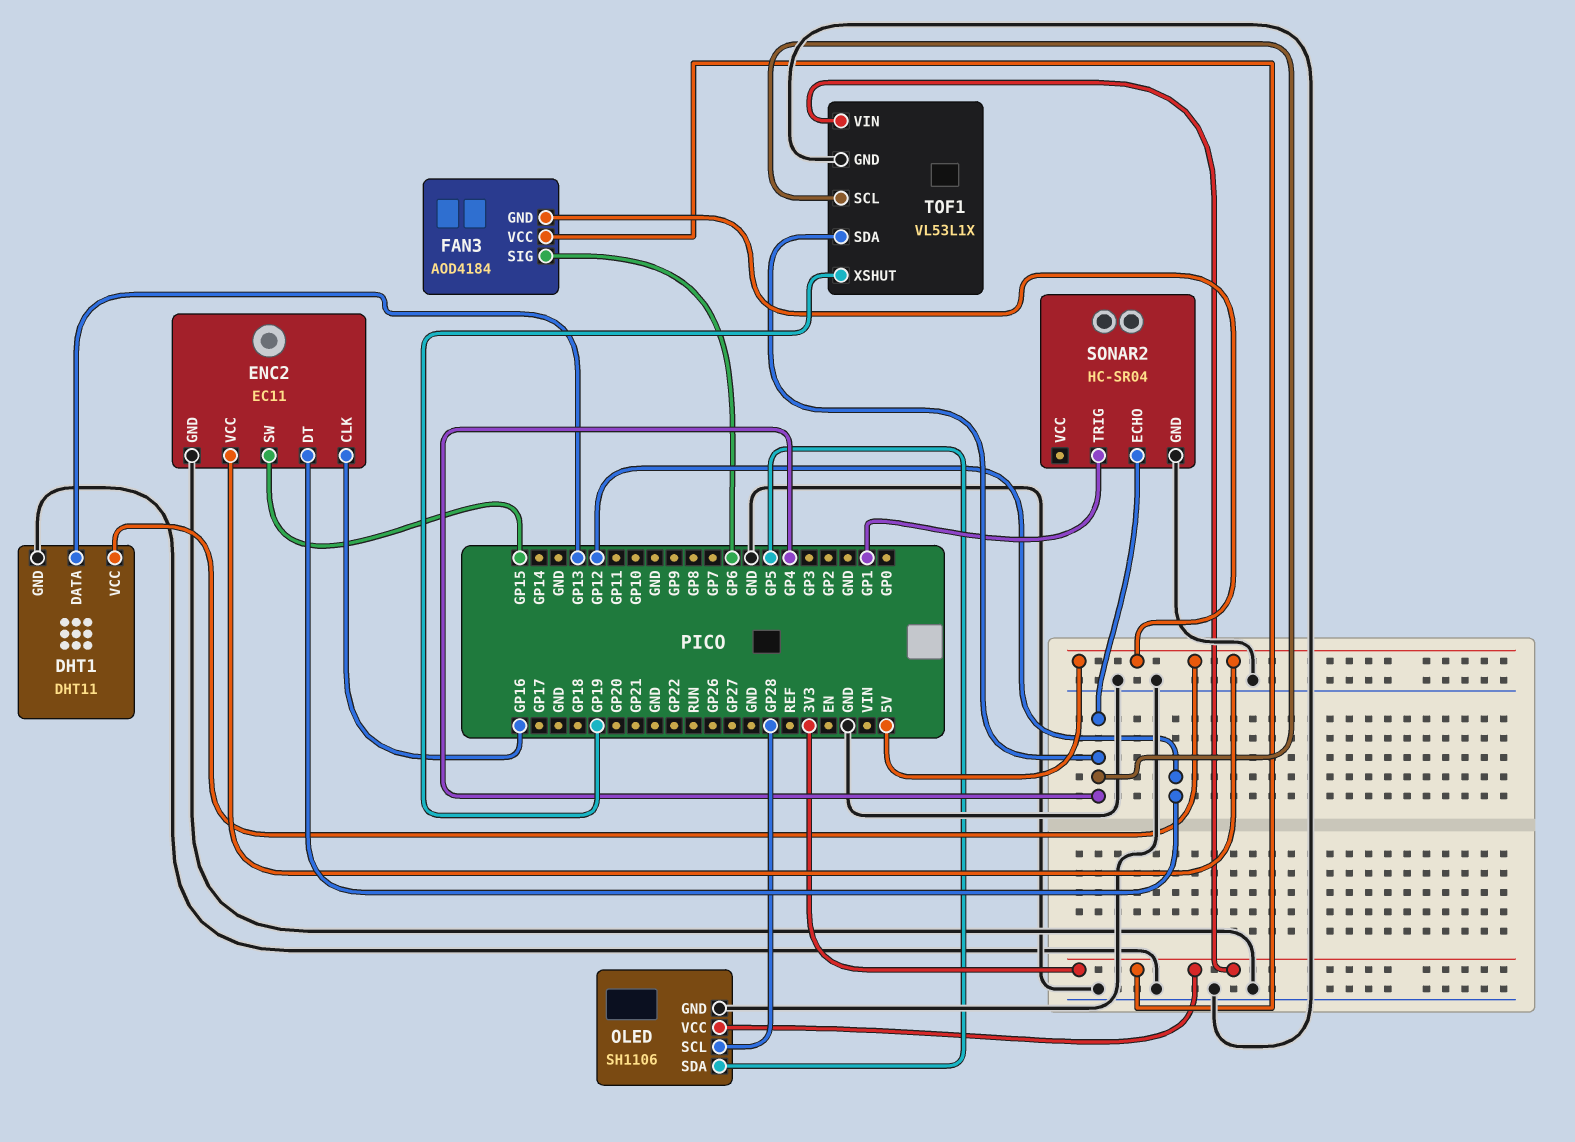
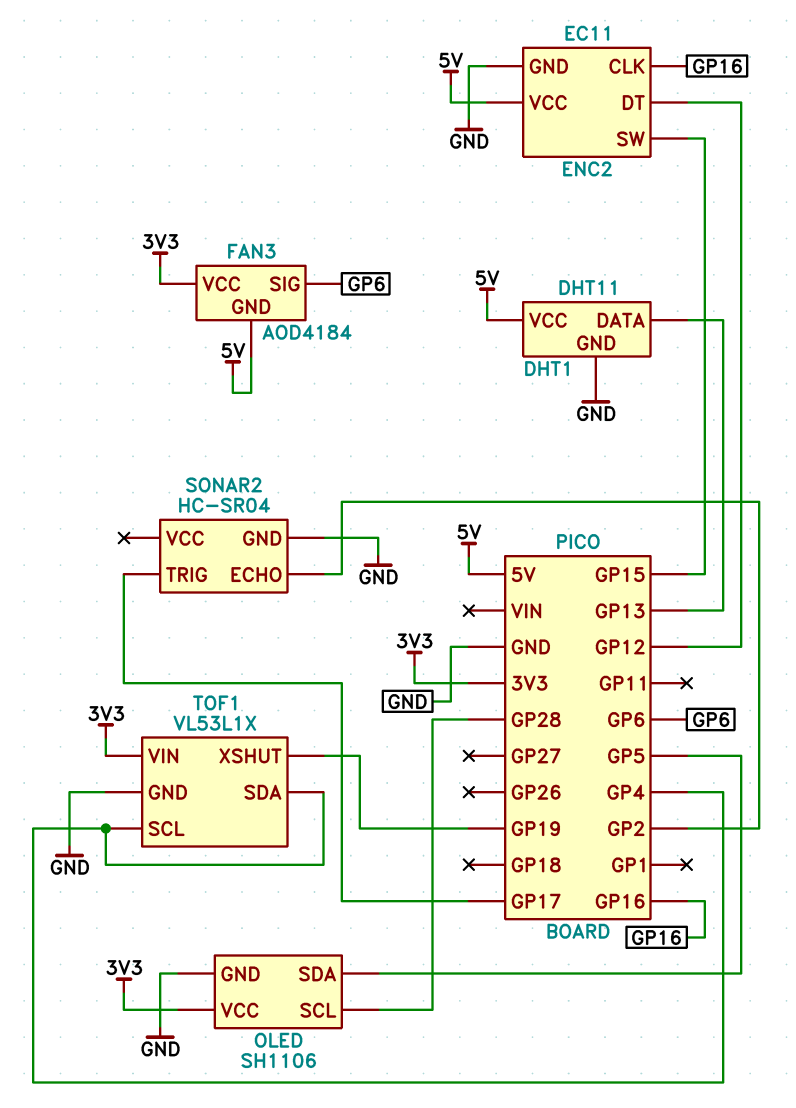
SONAR2 pin ECHO: GP4 -> GP2
SONAR2 pin TRIG: GP1 -> GP17

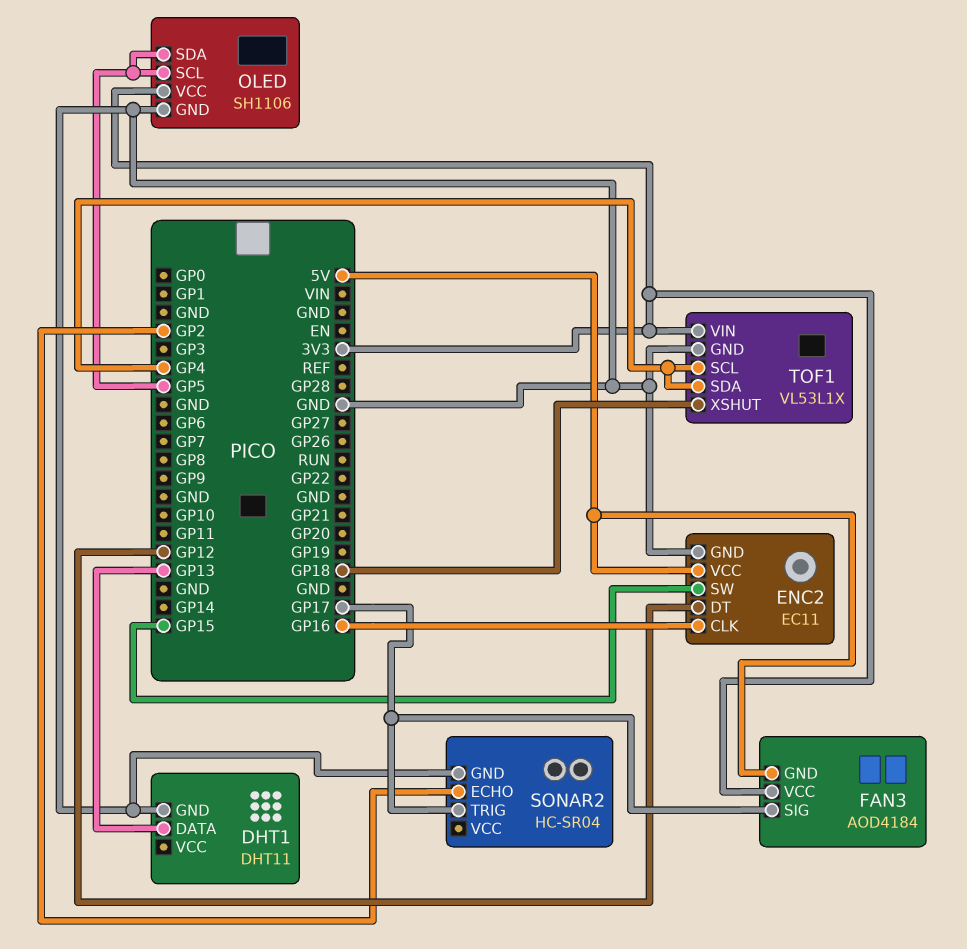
DHT1 pin VCC: 5V -> none
FAN3 pin SIG: GP6 -> GP17
OLED pin SCL: GP28 -> GP5
TOF1 pin XSHUT: GP19 -> GP18

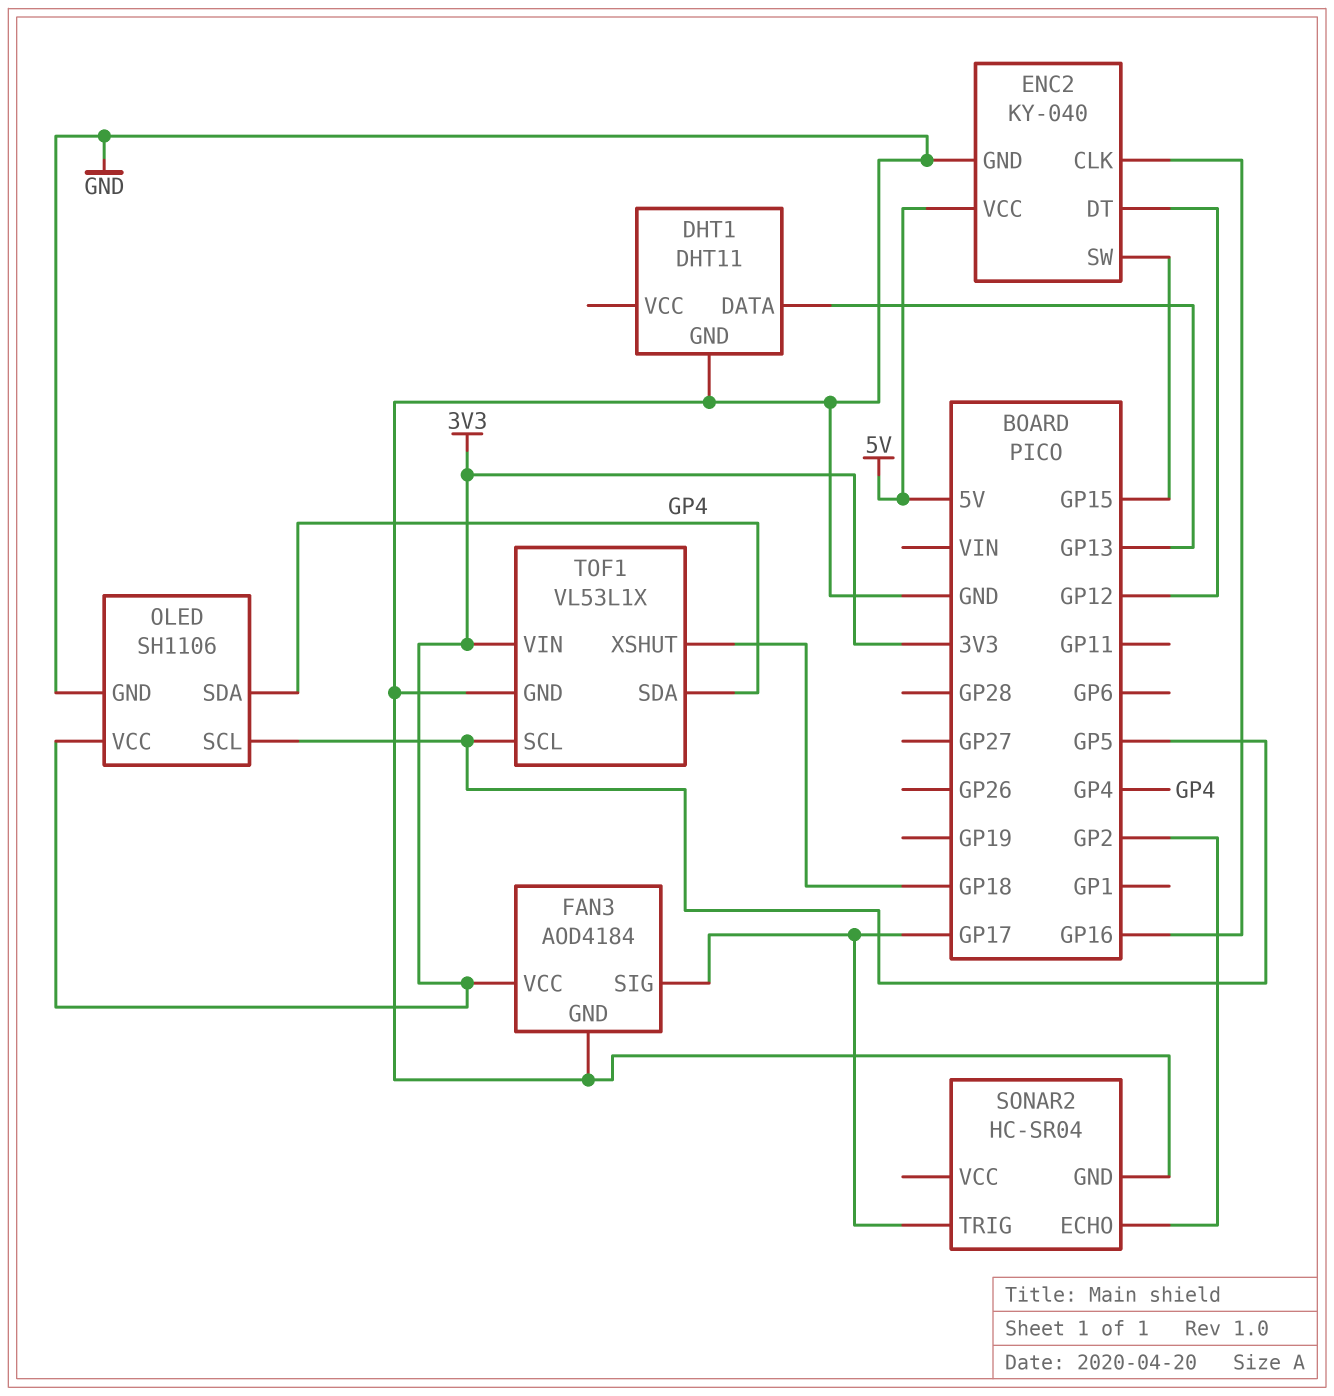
ENC2: EC11 -> KY-040
FAN3 pin GND: 5V -> GND
OLED pin SDA: GP5 -> GP4
TOF1 pin SCL: GP4 -> GP5

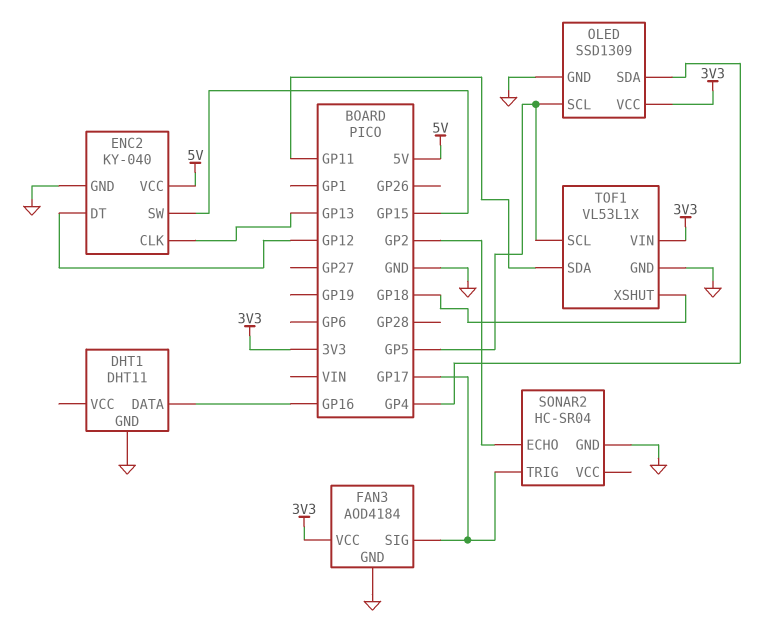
DHT1 pin DATA: GP13 -> GP16
ENC2 pin CLK: GP16 -> GP13
OLED: SH1106 -> SSD1309
TOF1 pin SDA: GP4 -> GP11

